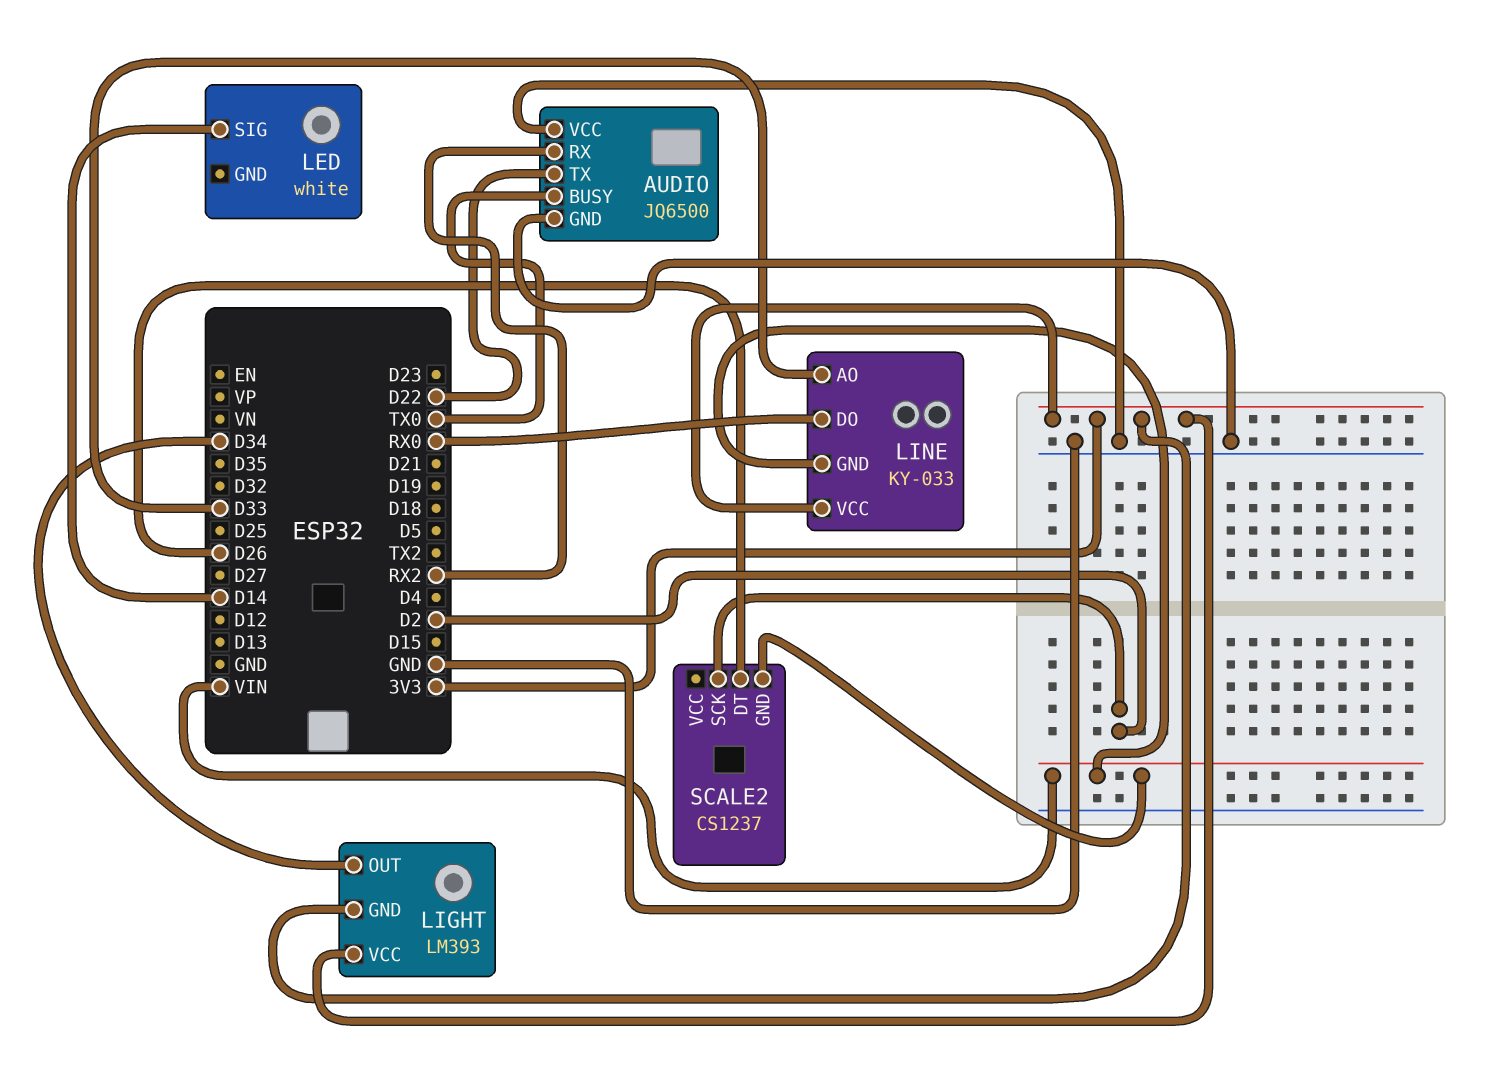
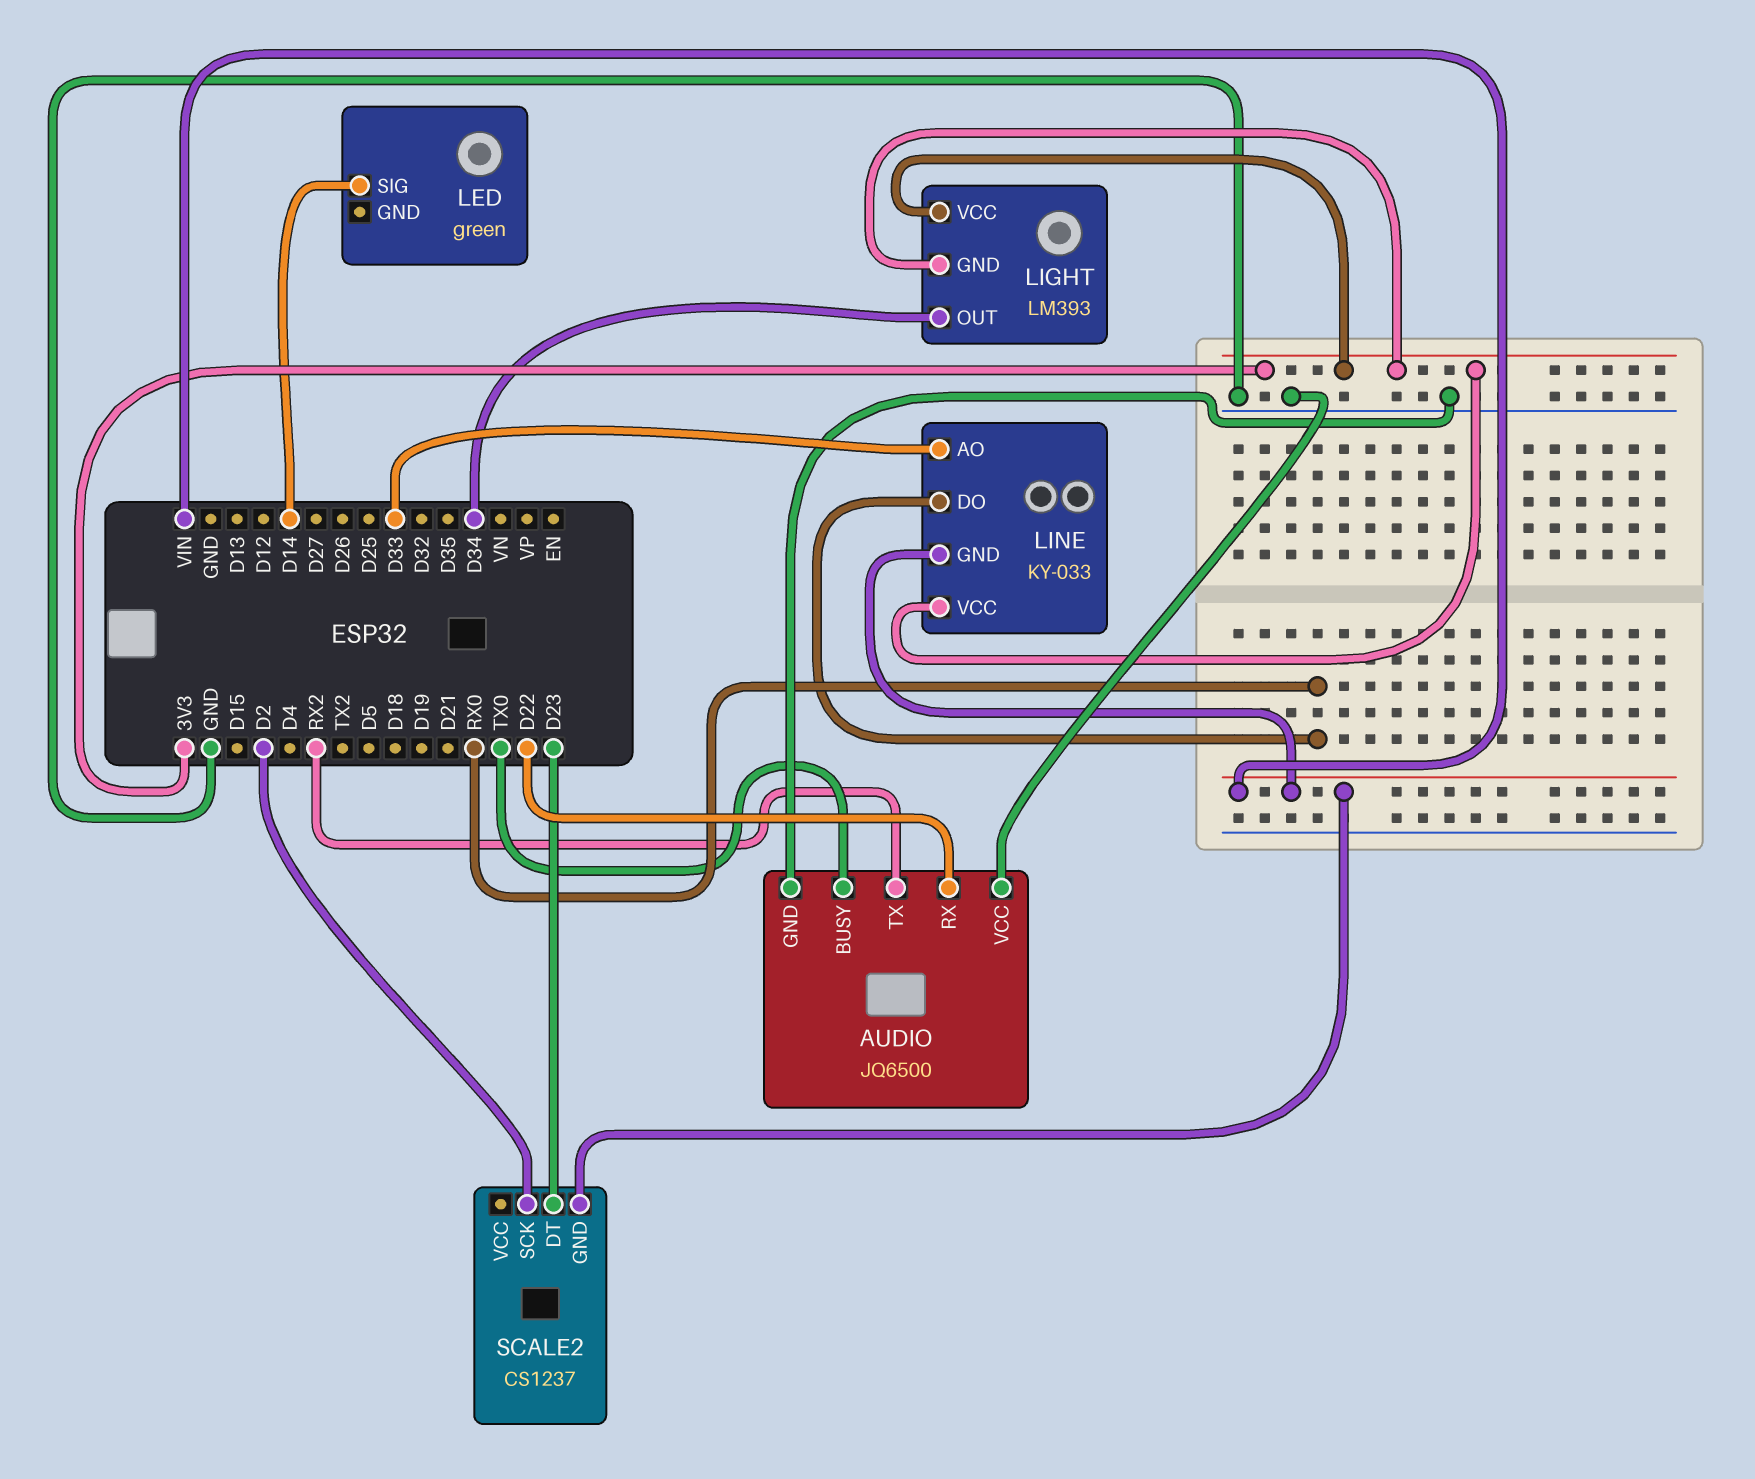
AUDIO pin RX: RX2 -> D22
AUDIO pin TX: D22 -> RX2
LED: white -> green
SCALE2 pin DT: D26 -> D23

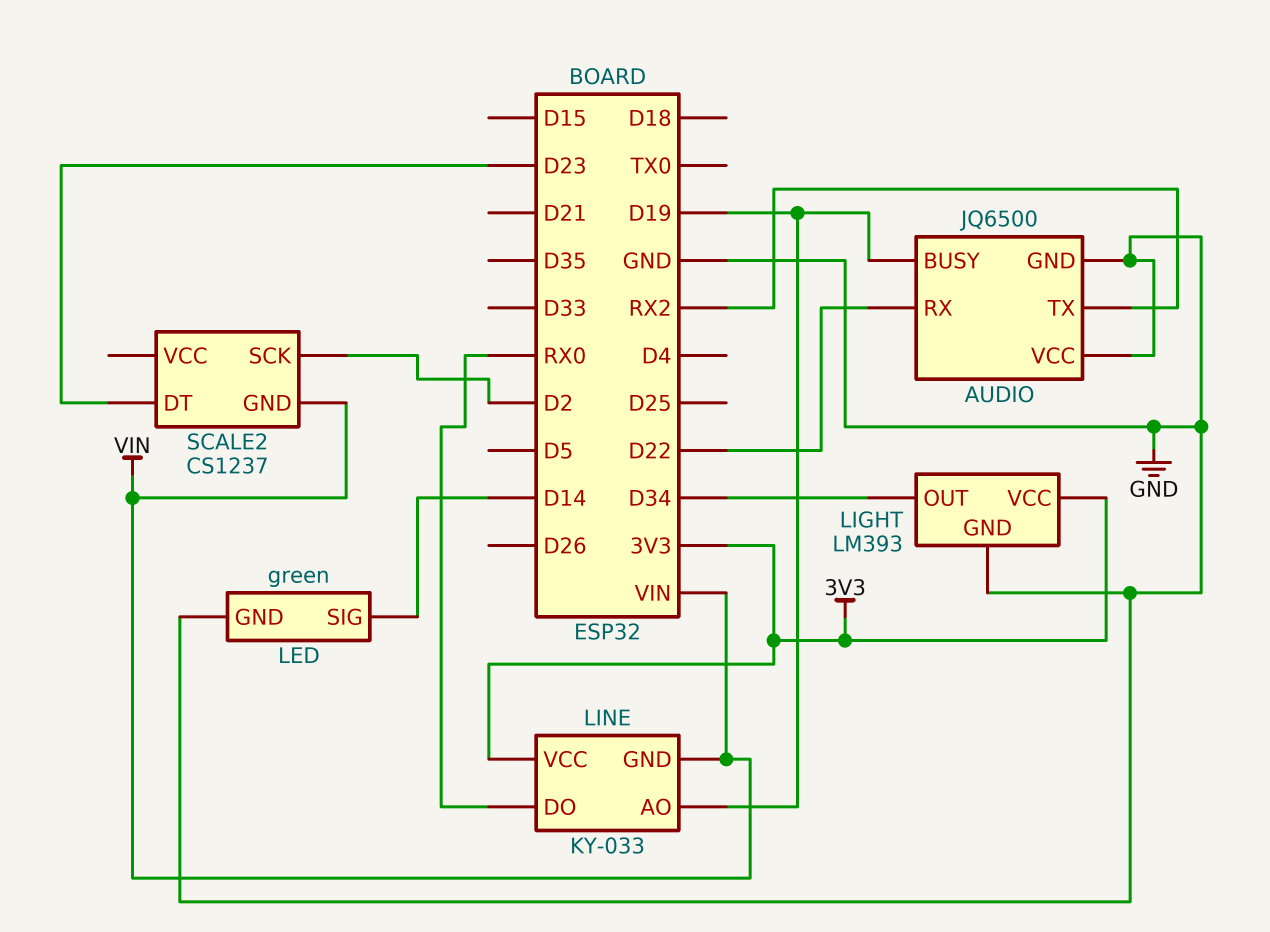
AUDIO pin BUSY: TX0 -> D19
LED pin GND: none -> GND
LIGHT pin GND: 3V3 -> GND
LINE pin AO: D33 -> D19

